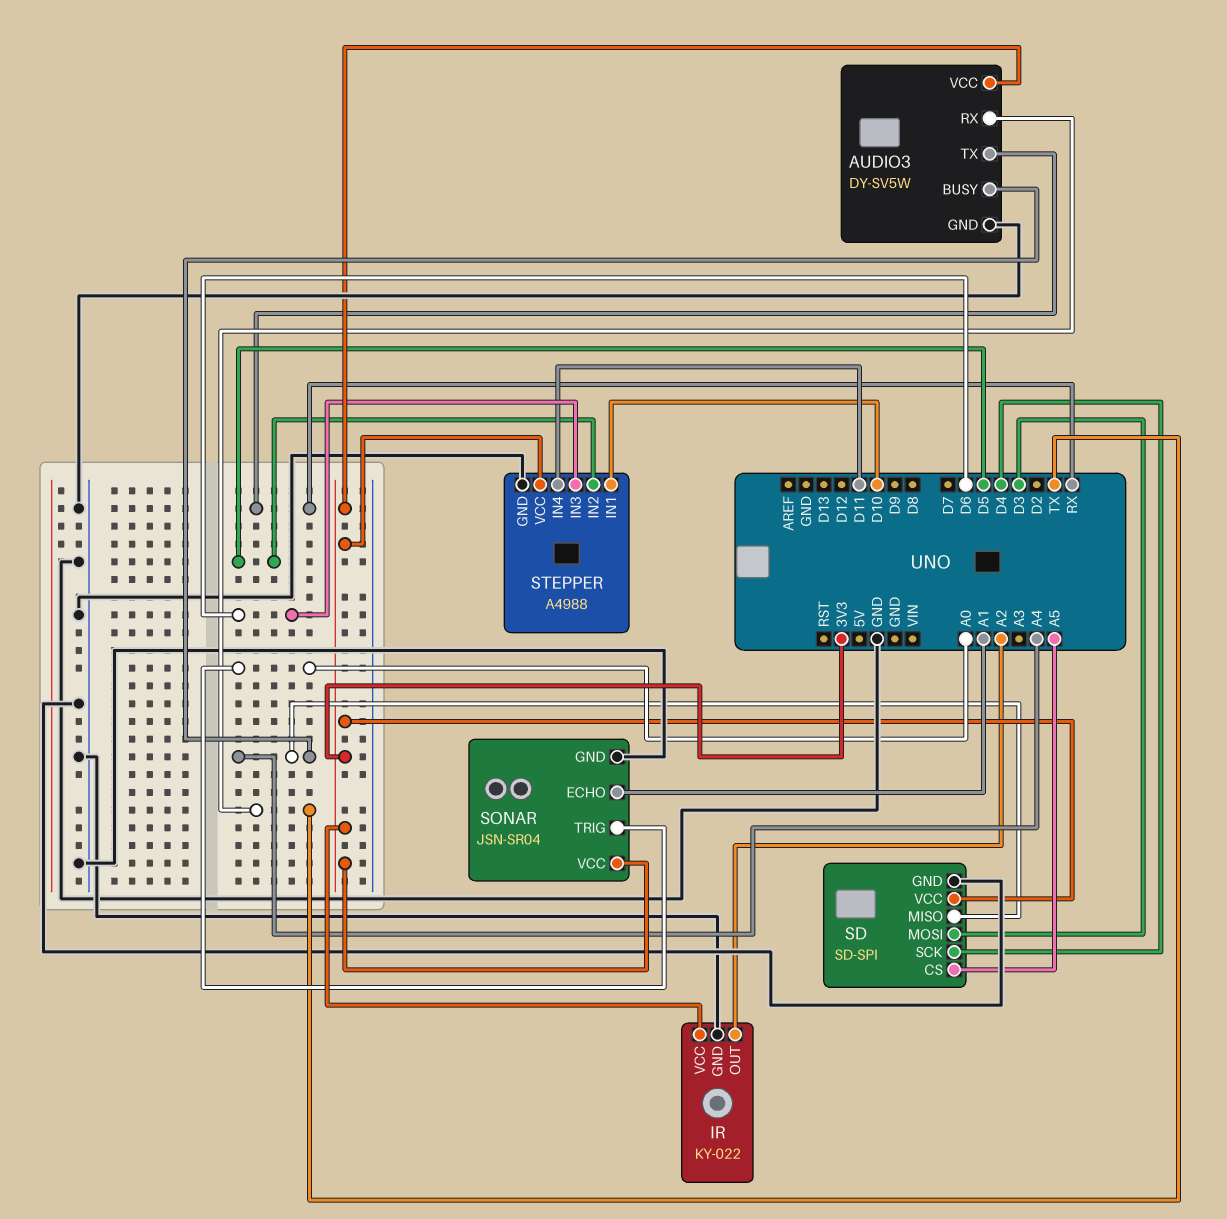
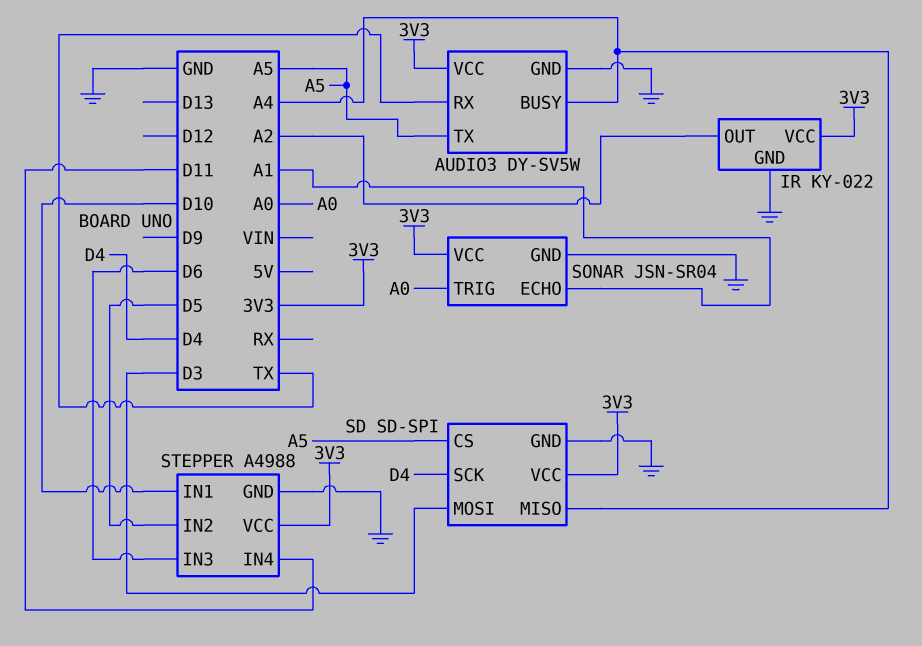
AUDIO3 pin TX: RX -> A5

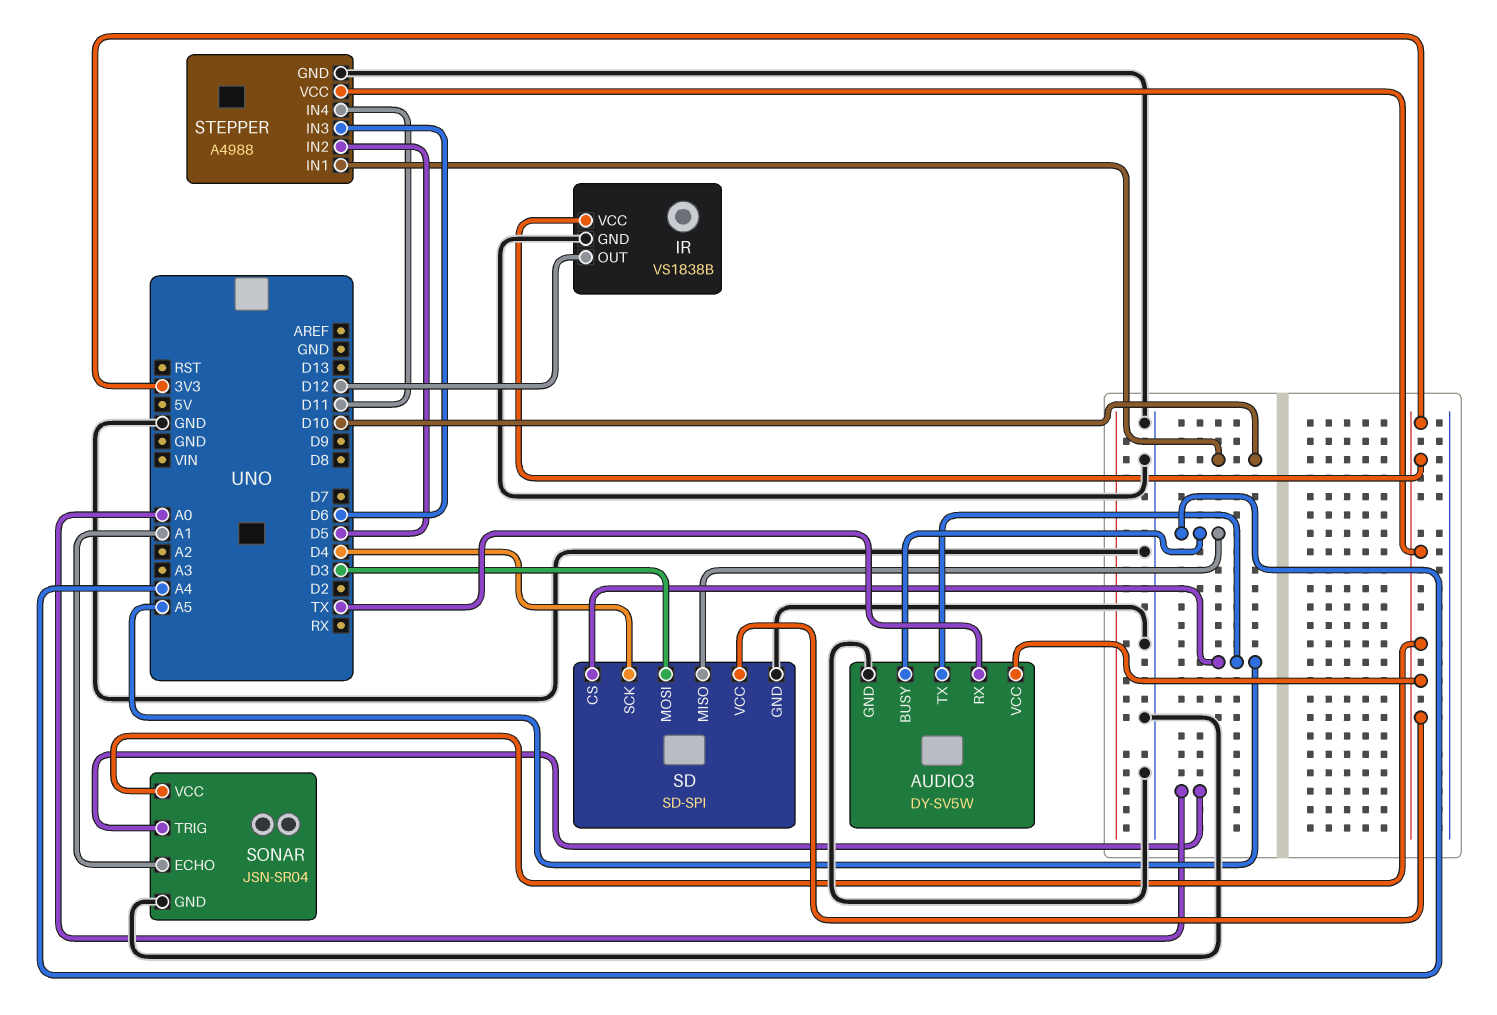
IR: KY-022 -> VS1838B
IR pin OUT: A2 -> D12

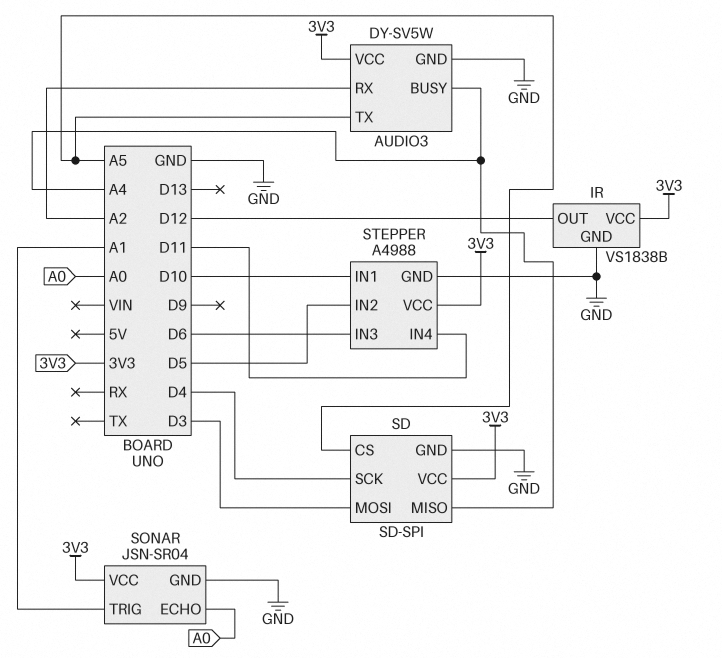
AUDIO3 pin RX: TX -> A2
SONAR pin ECHO: A1 -> A0
SONAR pin TRIG: A0 -> A1

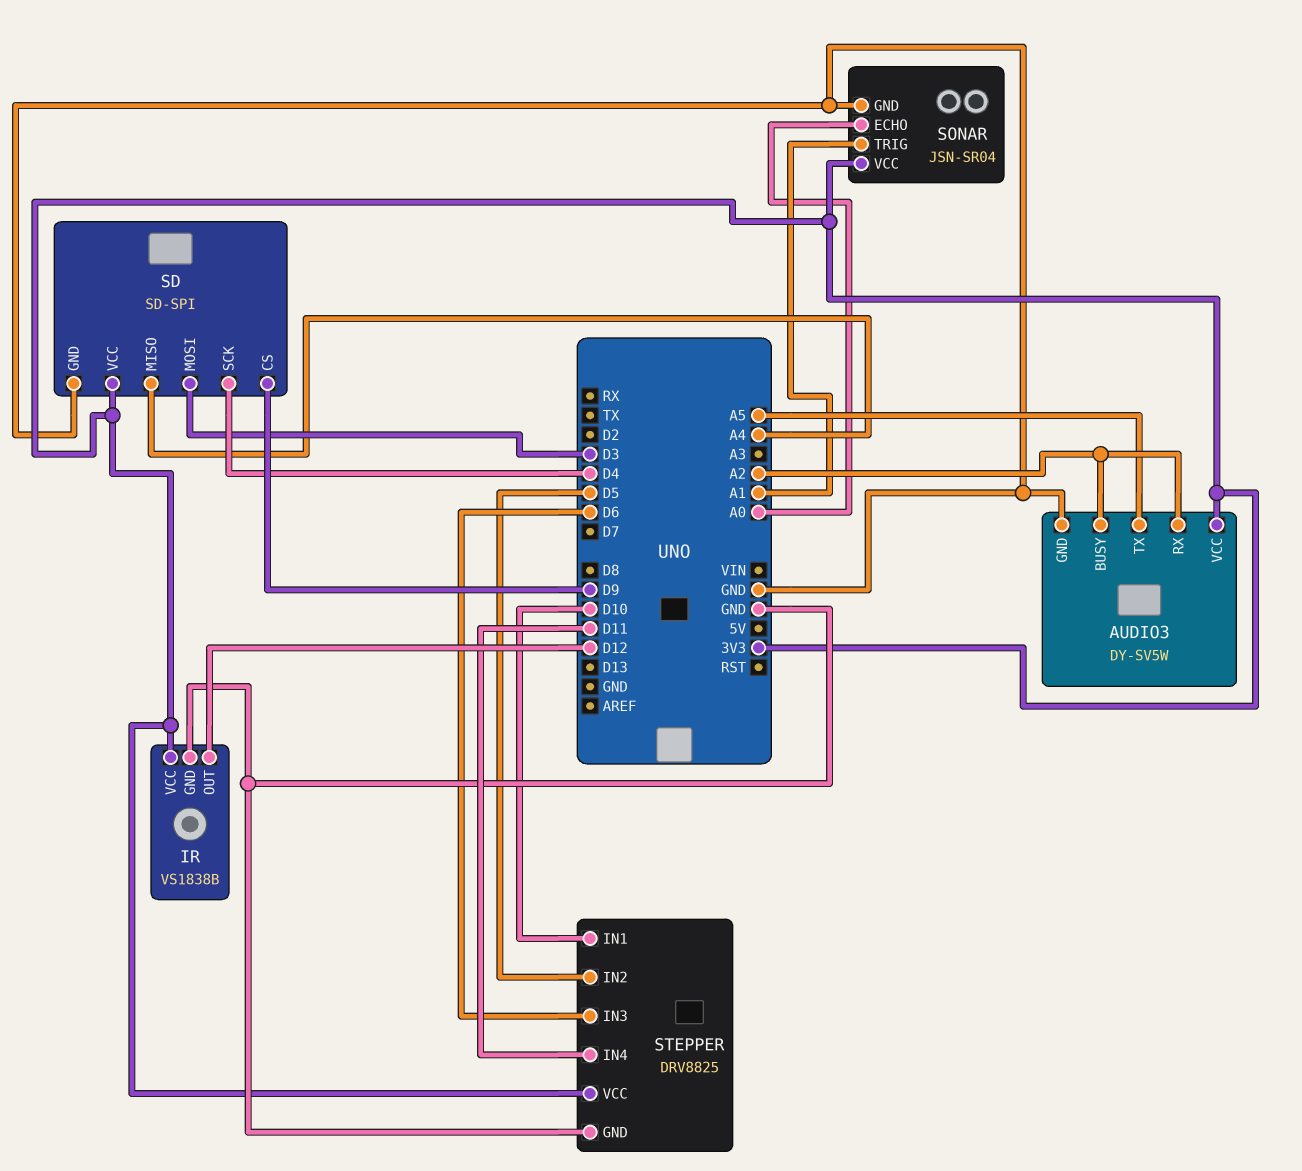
AUDIO3 pin BUSY: A4 -> A2
SD pin CS: A5 -> D9
STEPPER: A4988 -> DRV8825

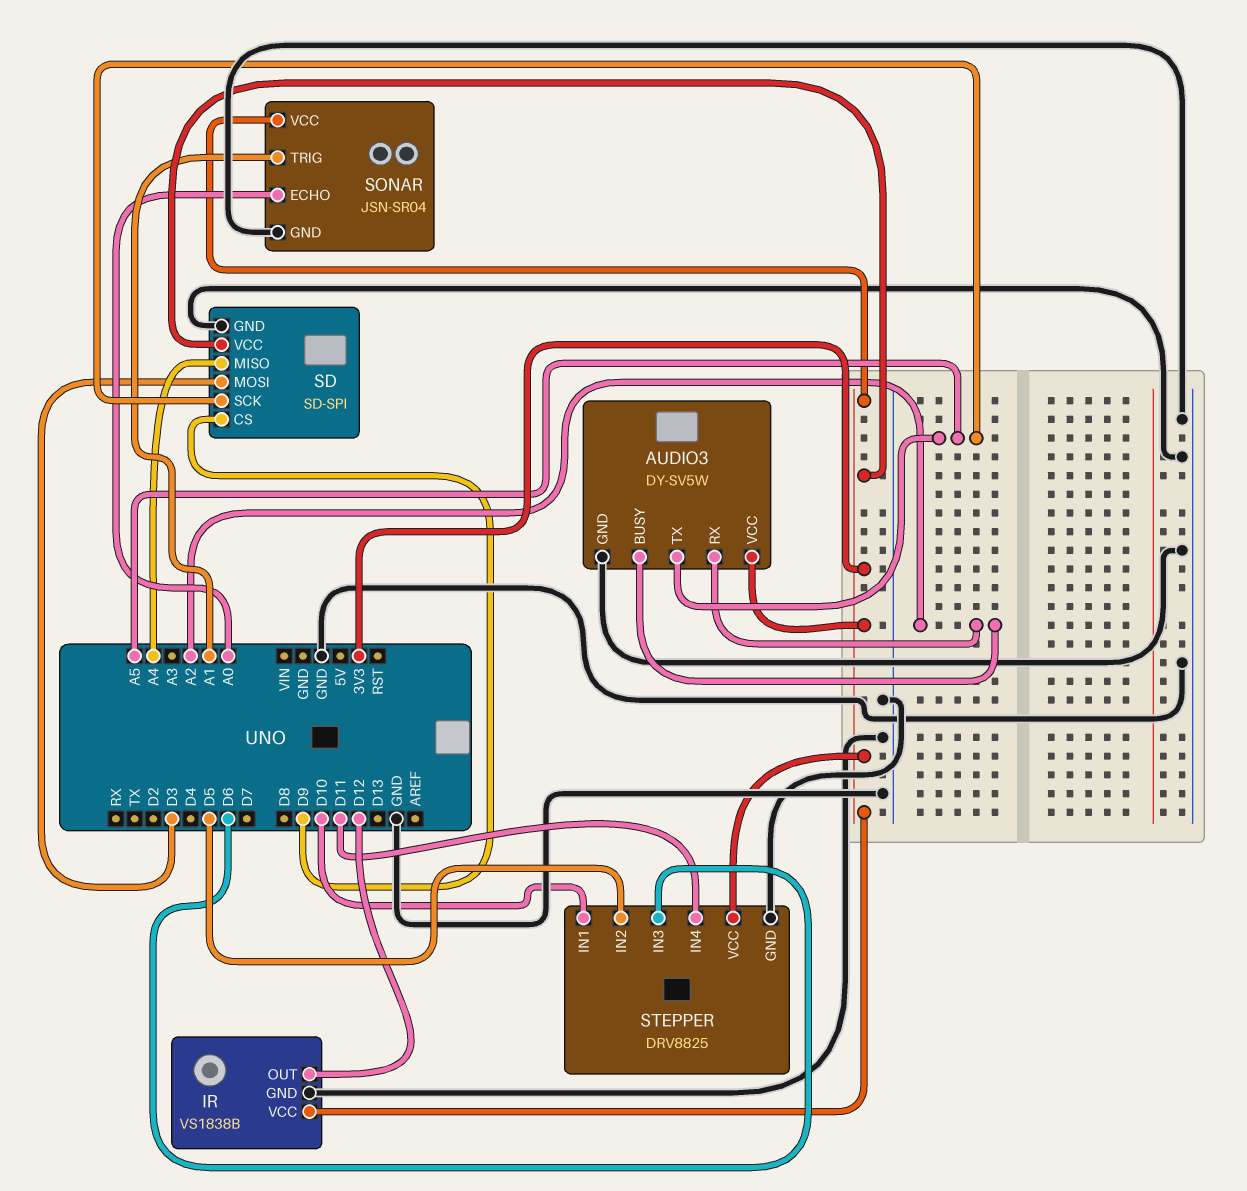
SD pin SCK: D4 -> A5

